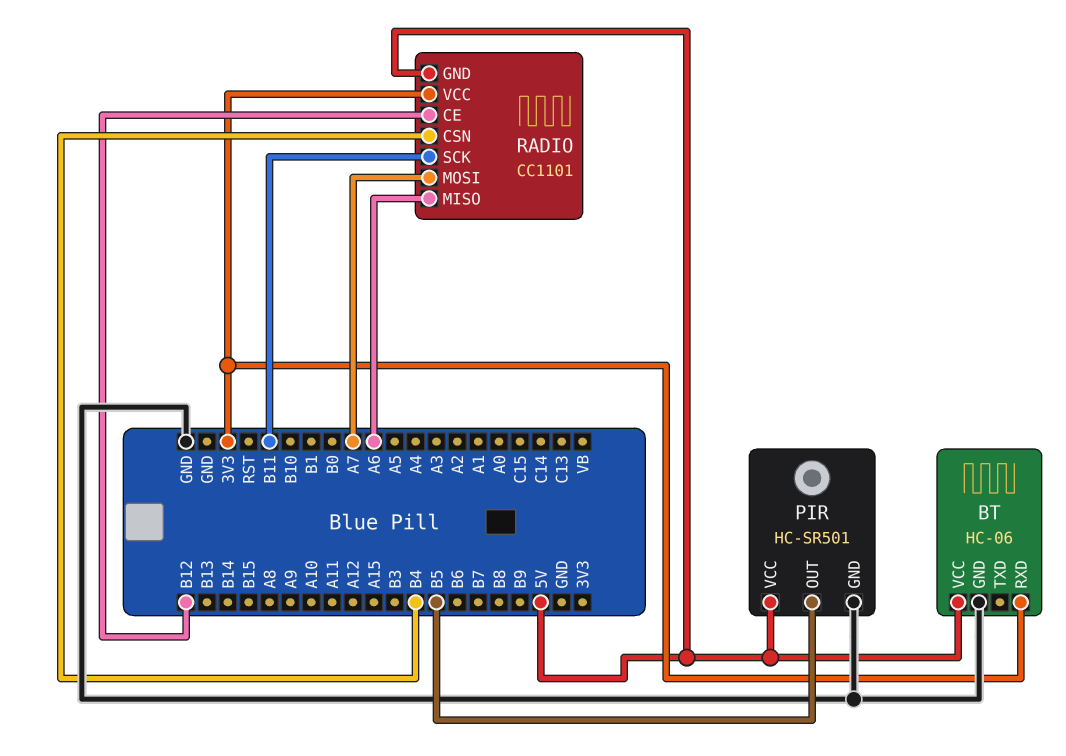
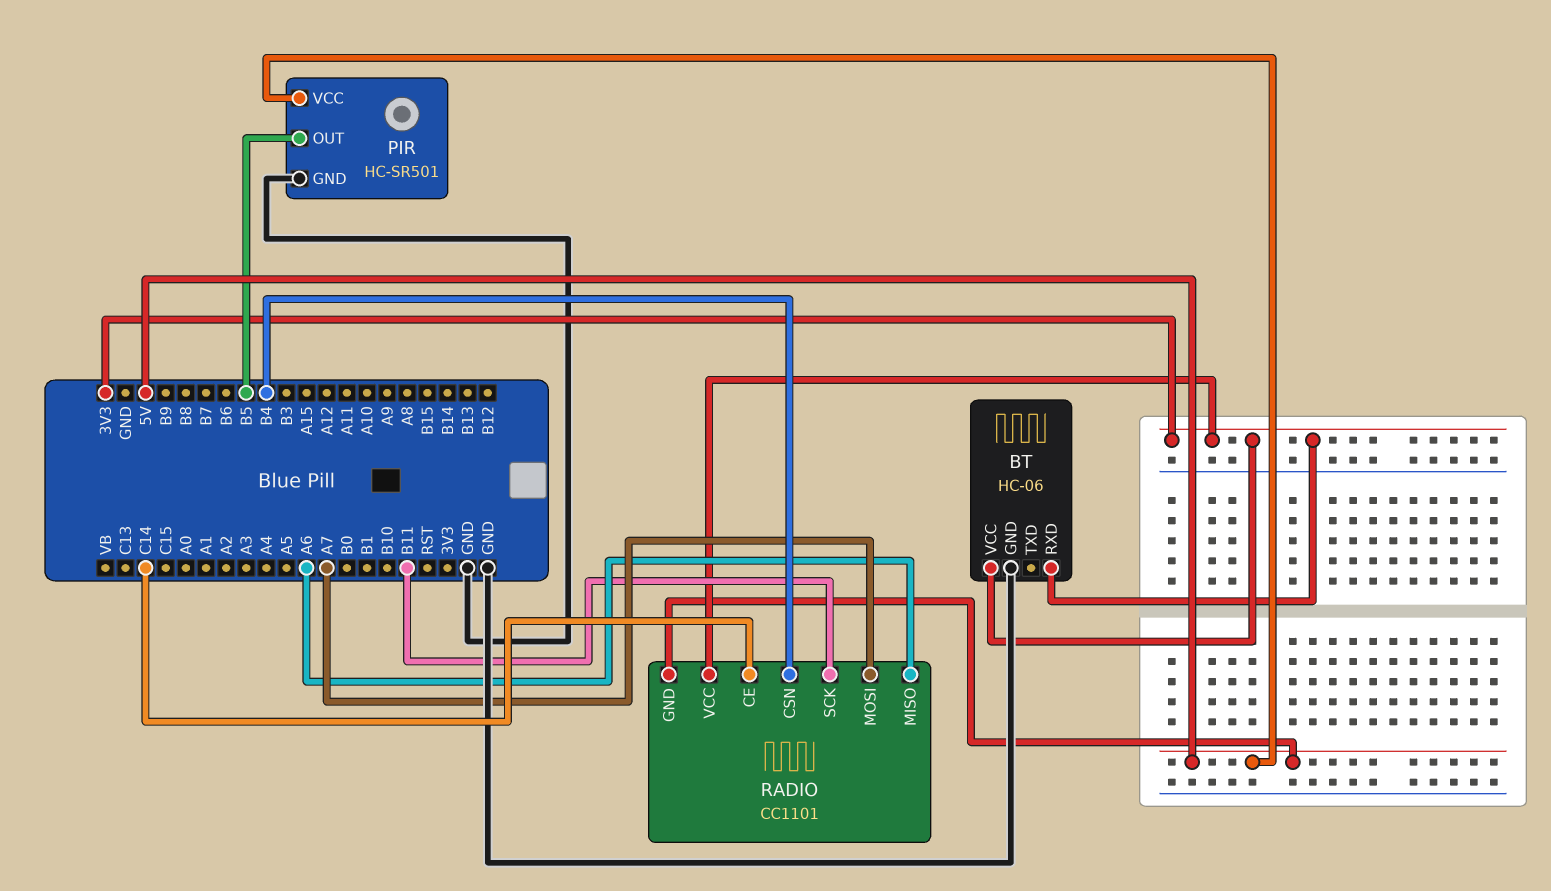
BT pin VCC: 5V -> 3V3
RADIO pin CE: B12 -> C14

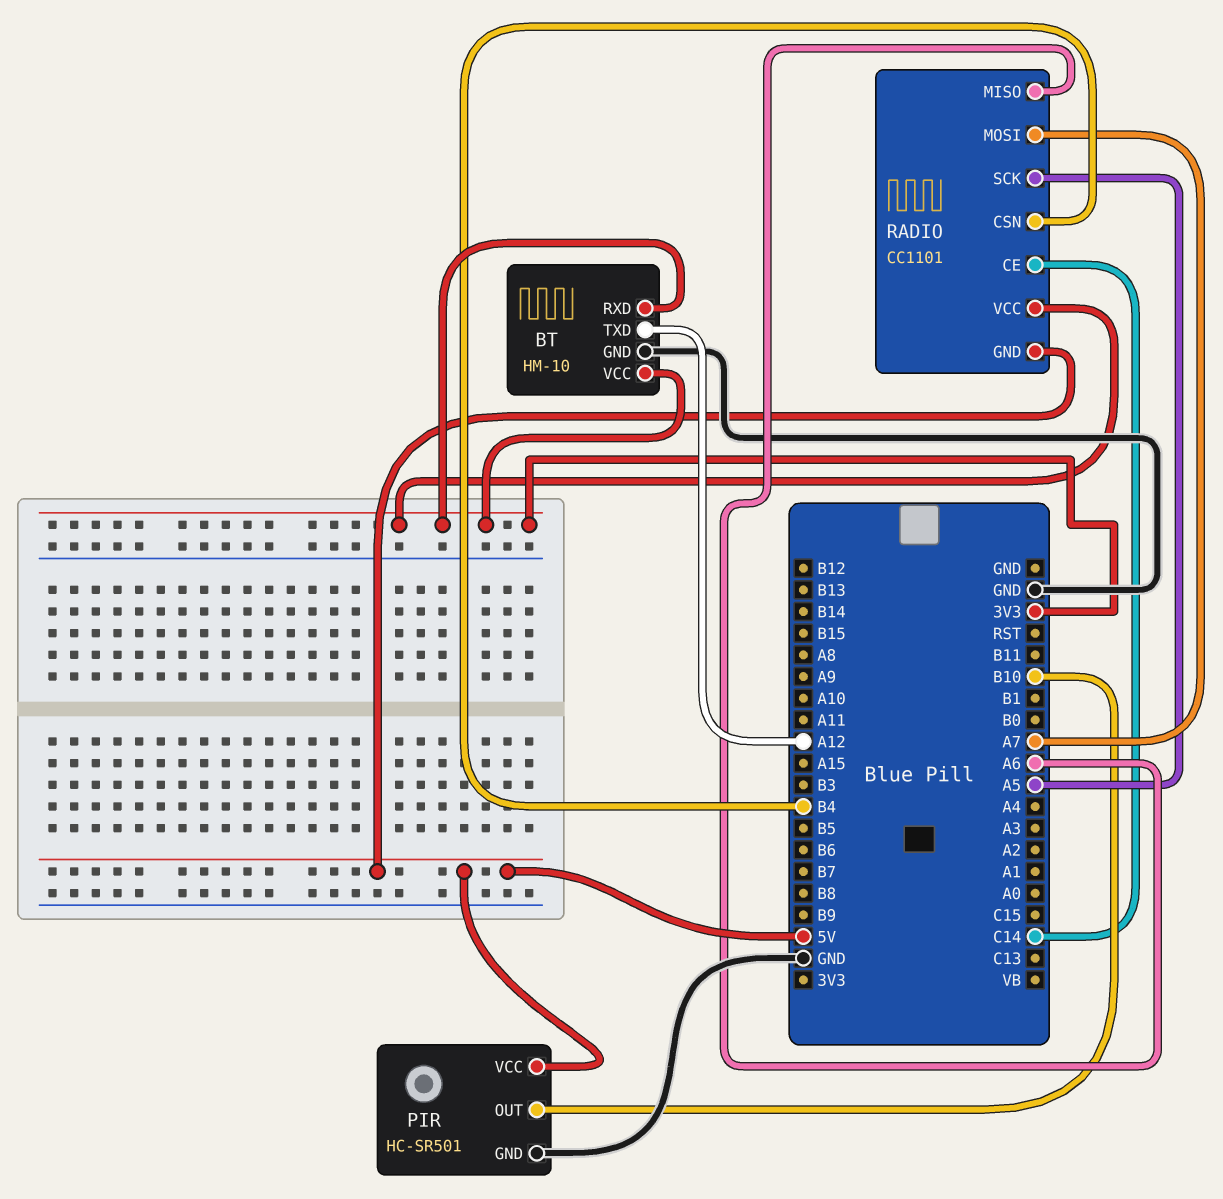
BT: HC-06 -> HM-10
BT pin TXD: none -> A12
PIR pin OUT: B5 -> B10
RADIO pin SCK: B11 -> A5

